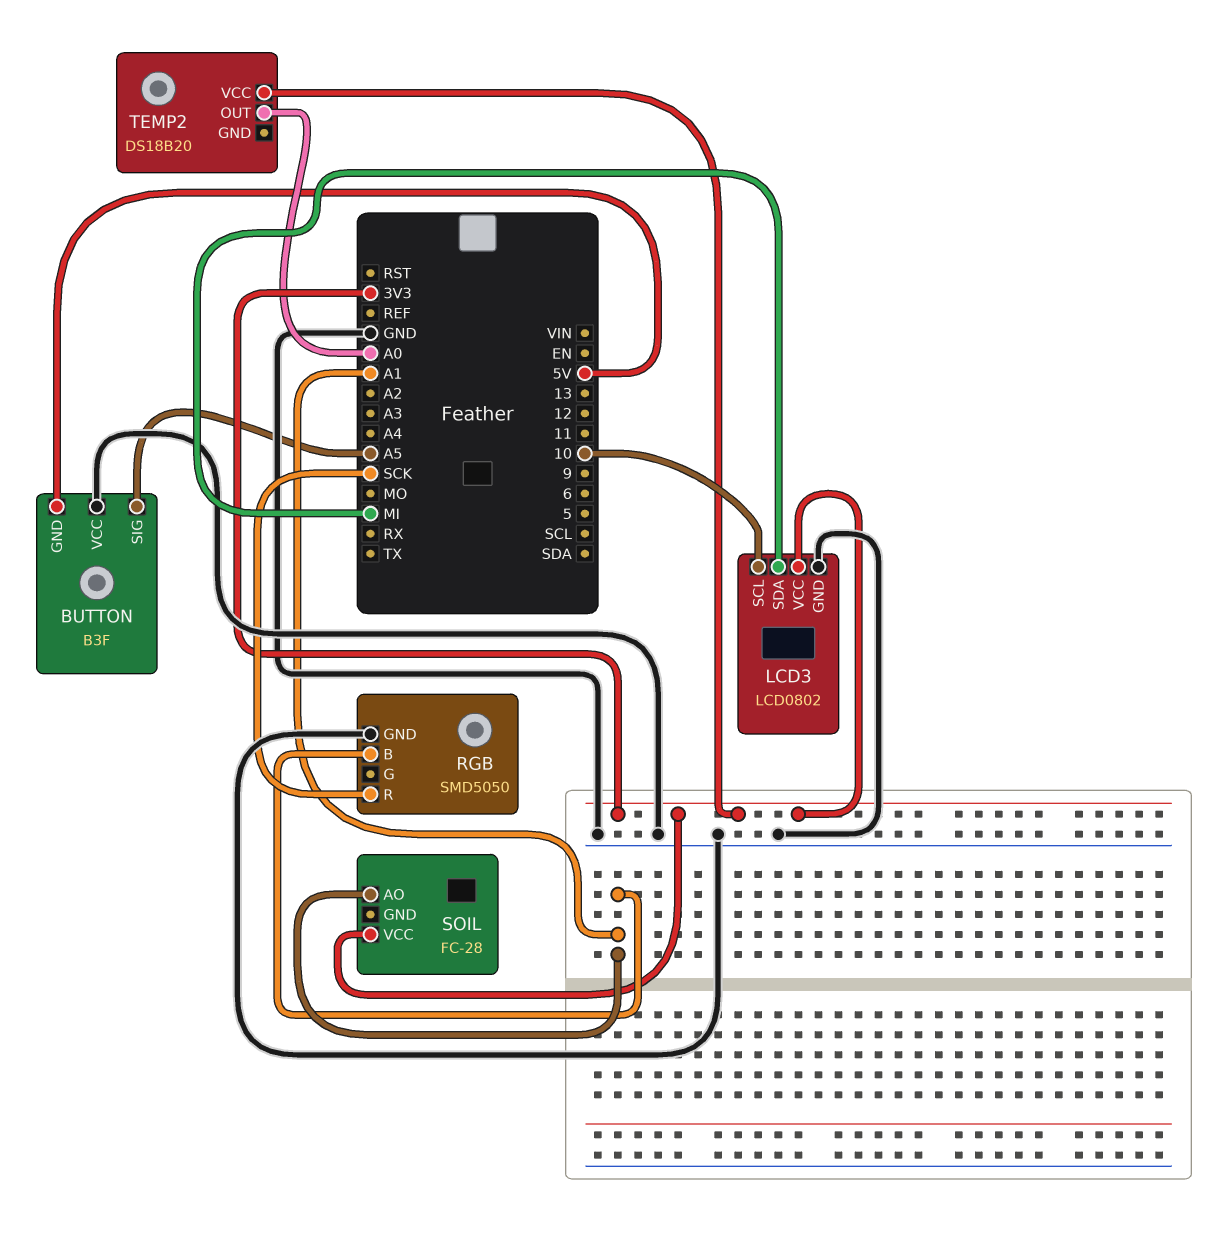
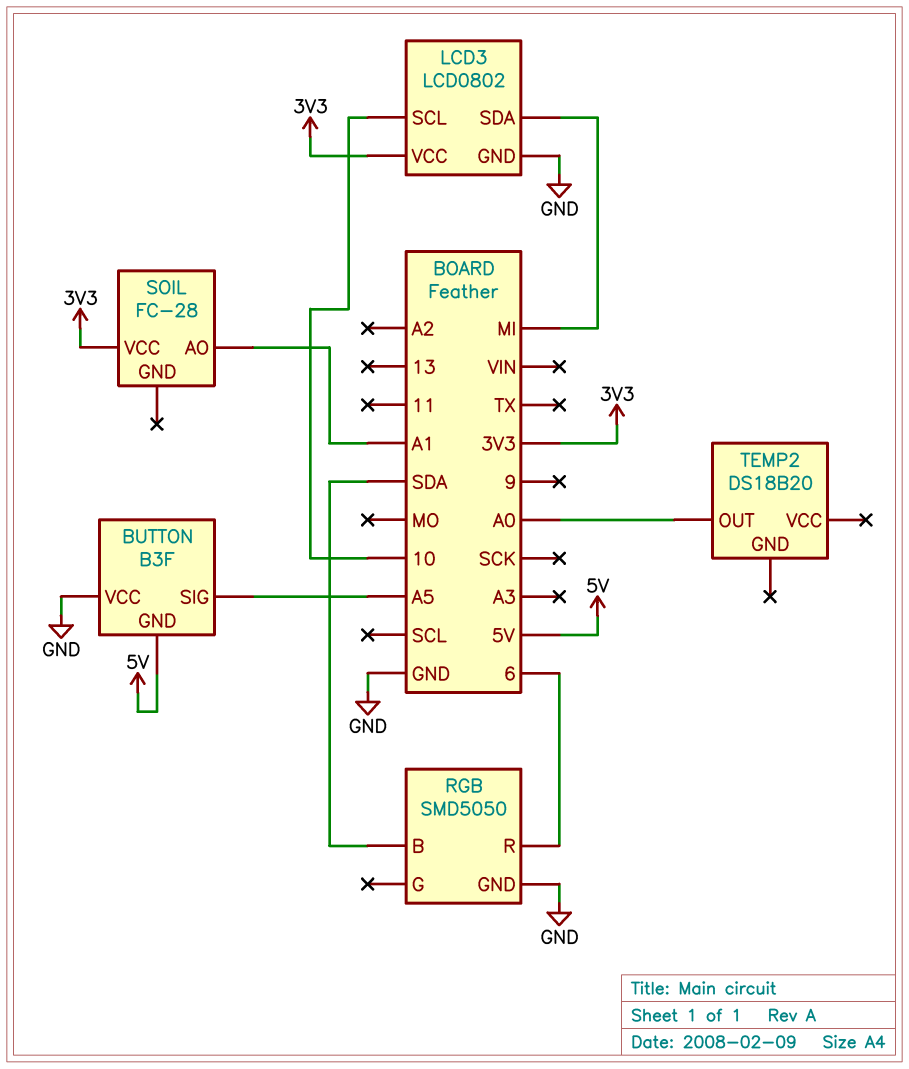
RGB pin B: A1 -> SDA
RGB pin R: SCK -> 6
TEMP2 pin VCC: 3V3 -> none

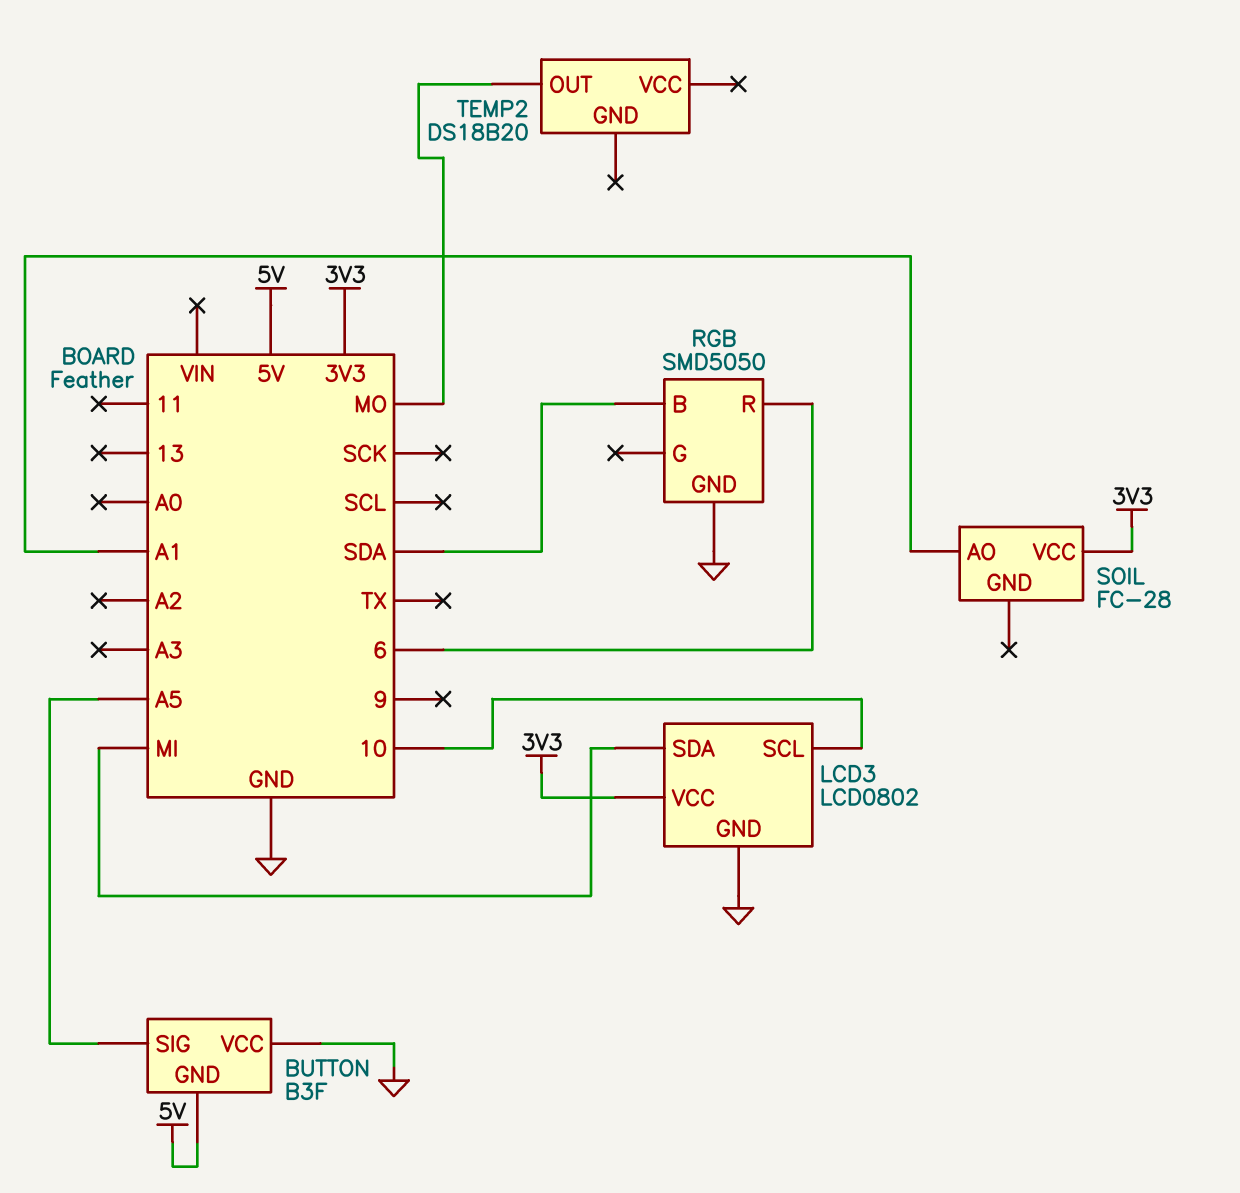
TEMP2 pin OUT: A0 -> MO

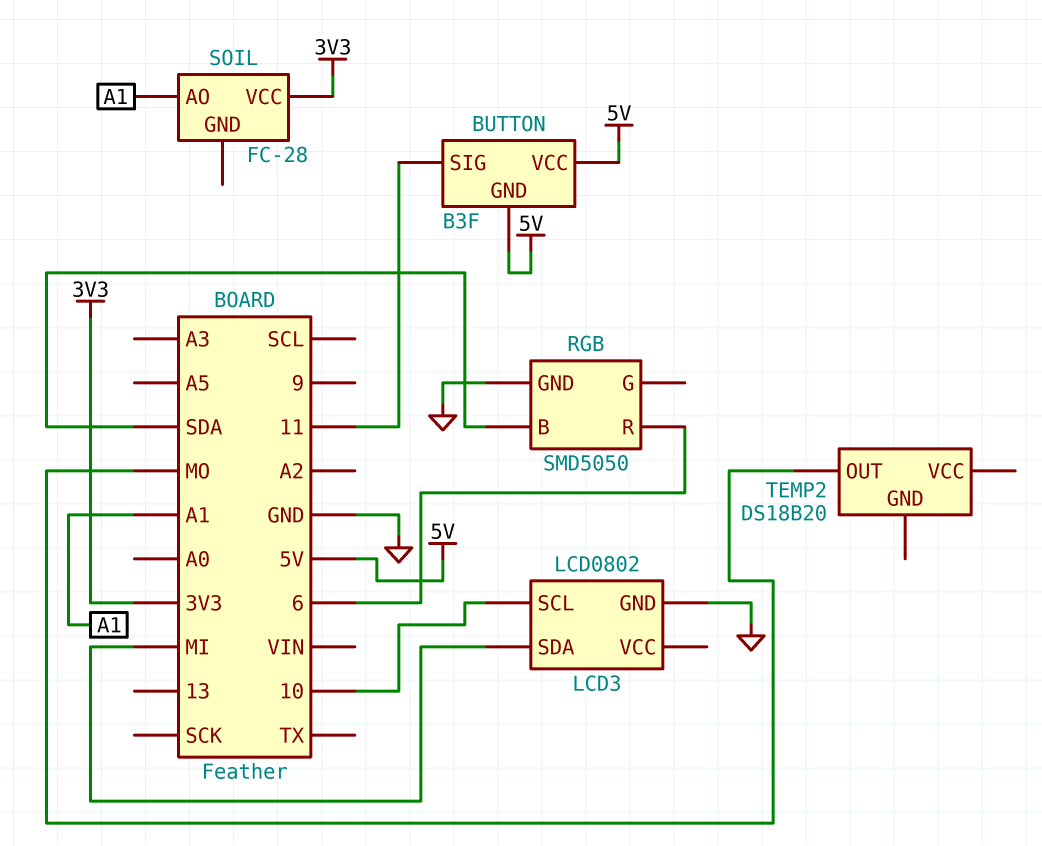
BUTTON pin SIG: A5 -> 11
BUTTON pin VCC: GND -> 5V
LCD3 pin VCC: 3V3 -> none

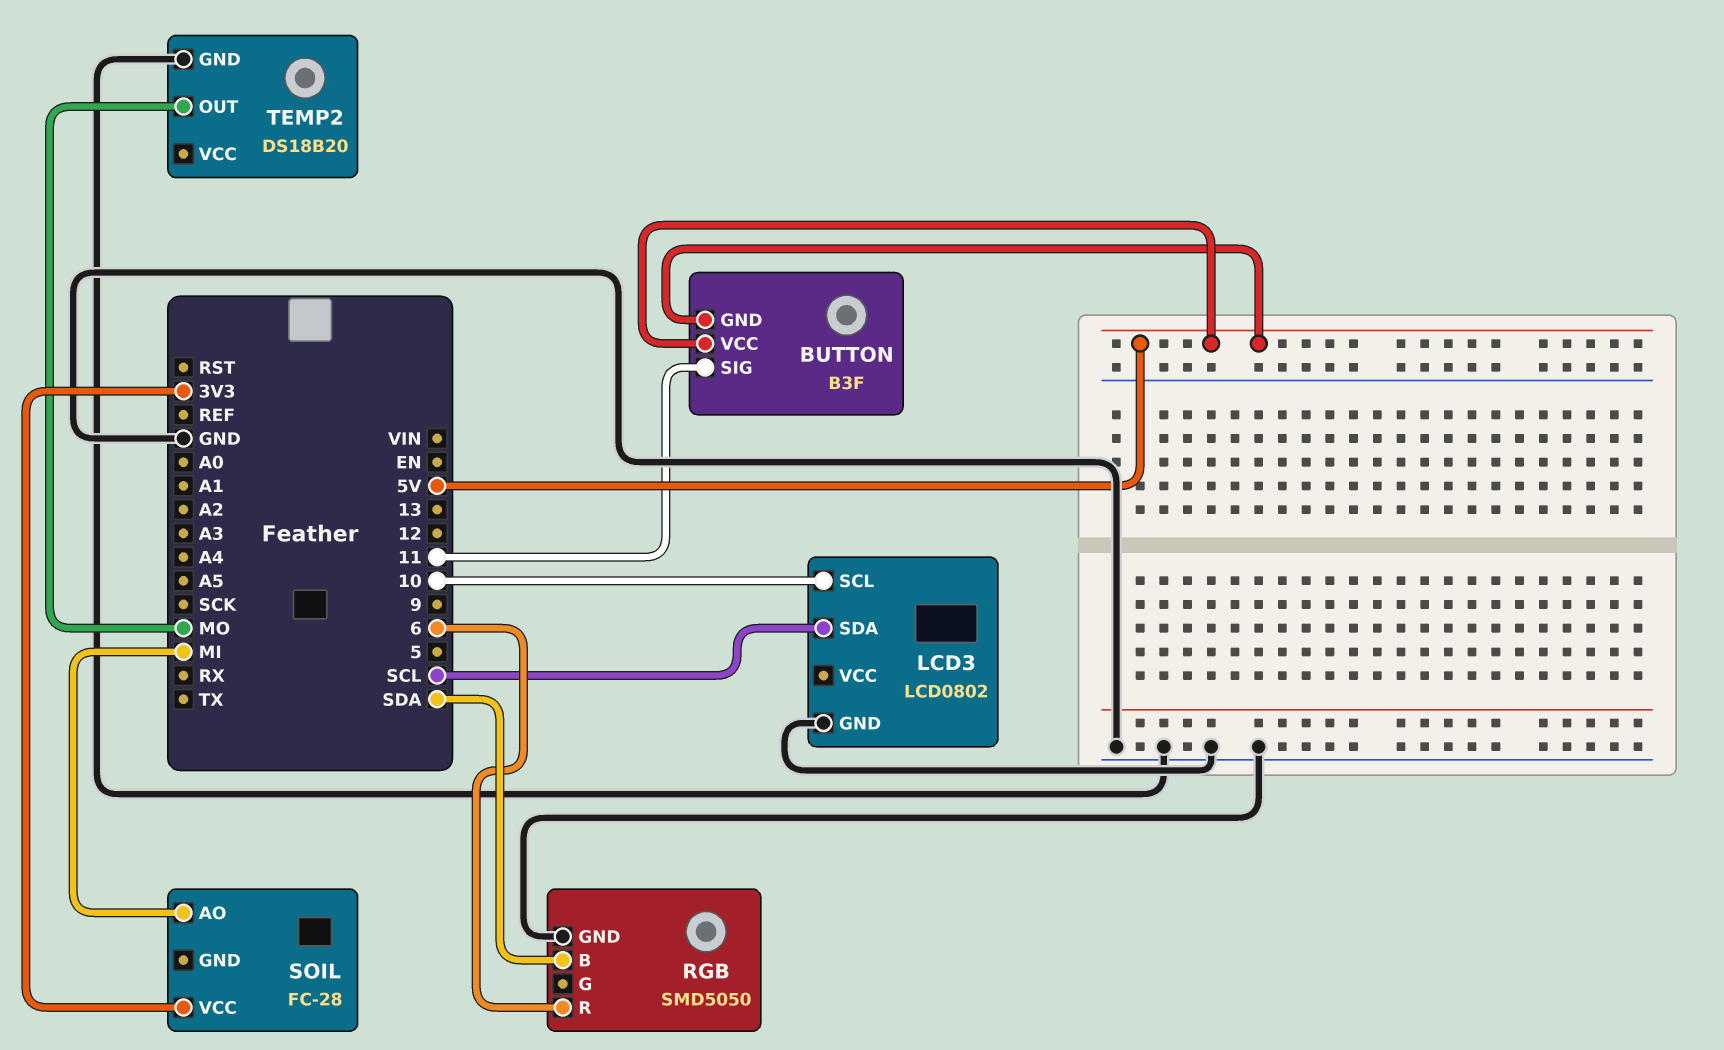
LCD3 pin SDA: MI -> SCL
SOIL pin AO: A1 -> MI
TEMP2 pin GND: none -> GND

